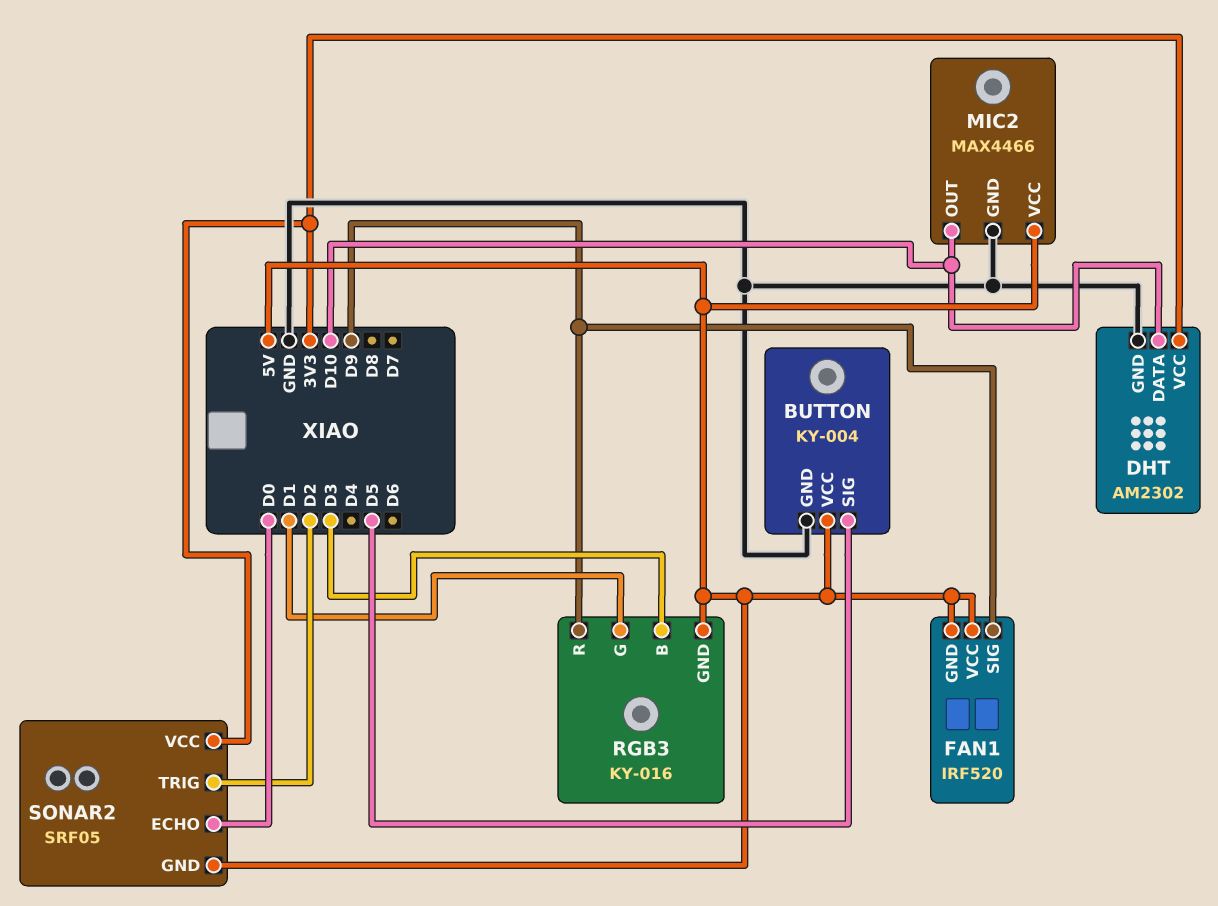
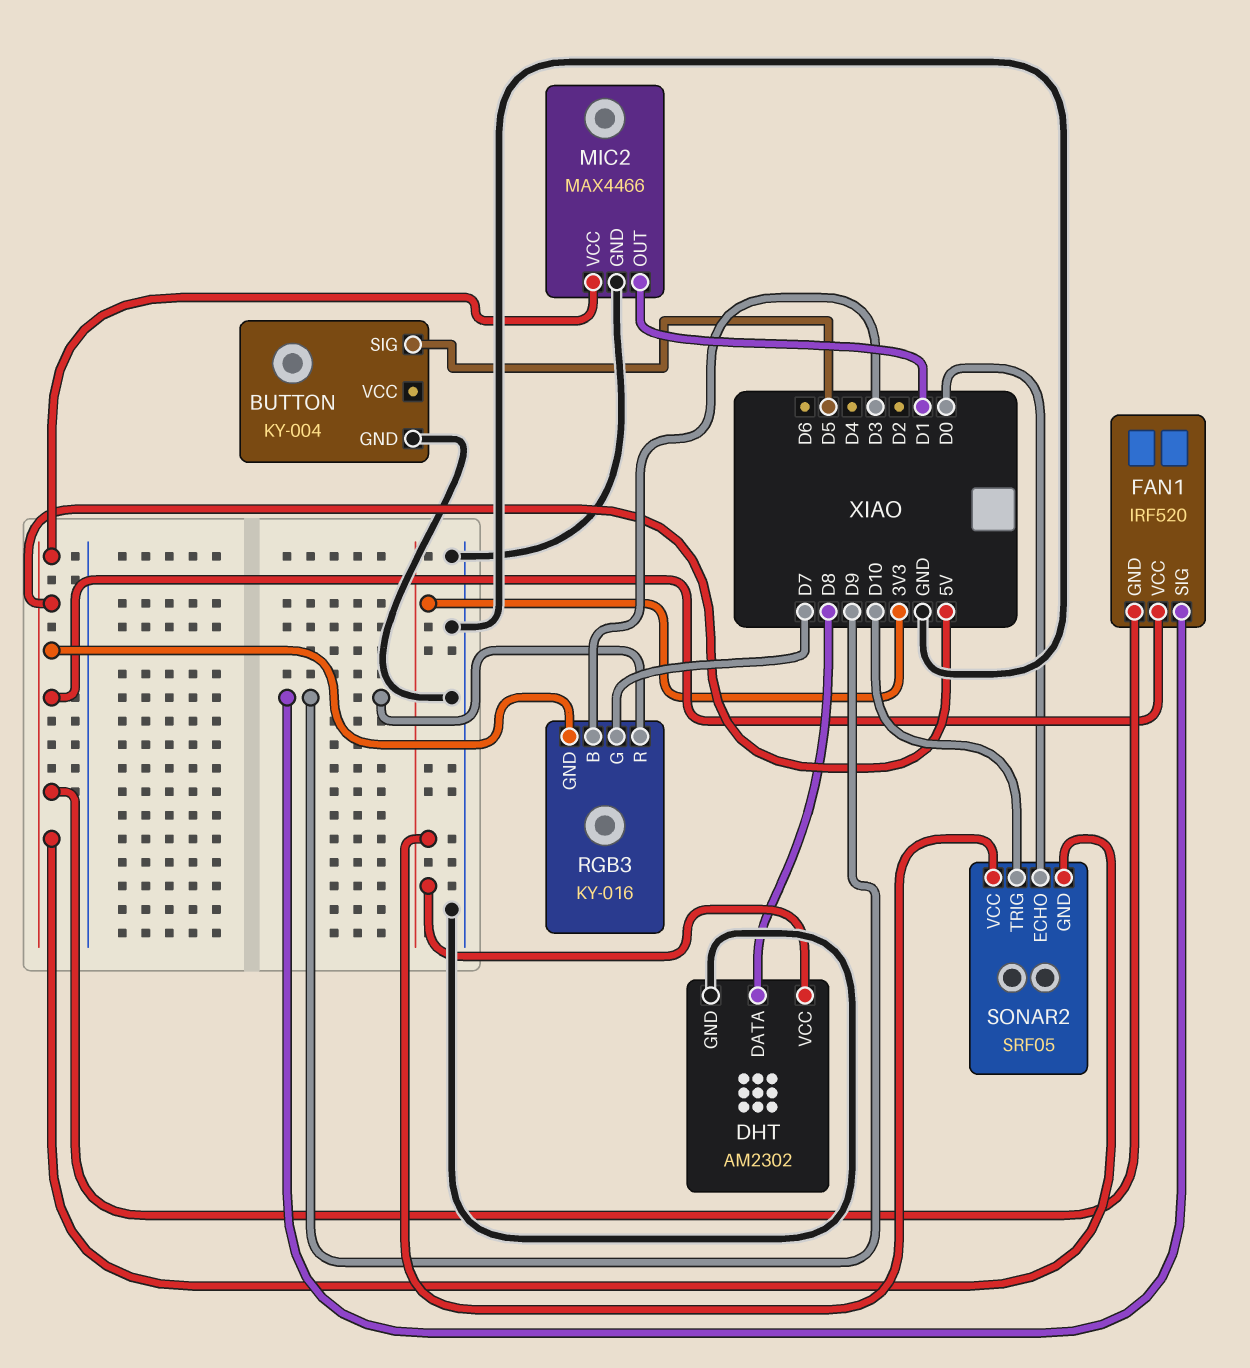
BUTTON pin VCC: 5V -> none
DHT pin DATA: D10 -> D8
MIC2 pin OUT: D10 -> D1
RGB3 pin G: D1 -> D7
SONAR2 pin TRIG: D2 -> D10

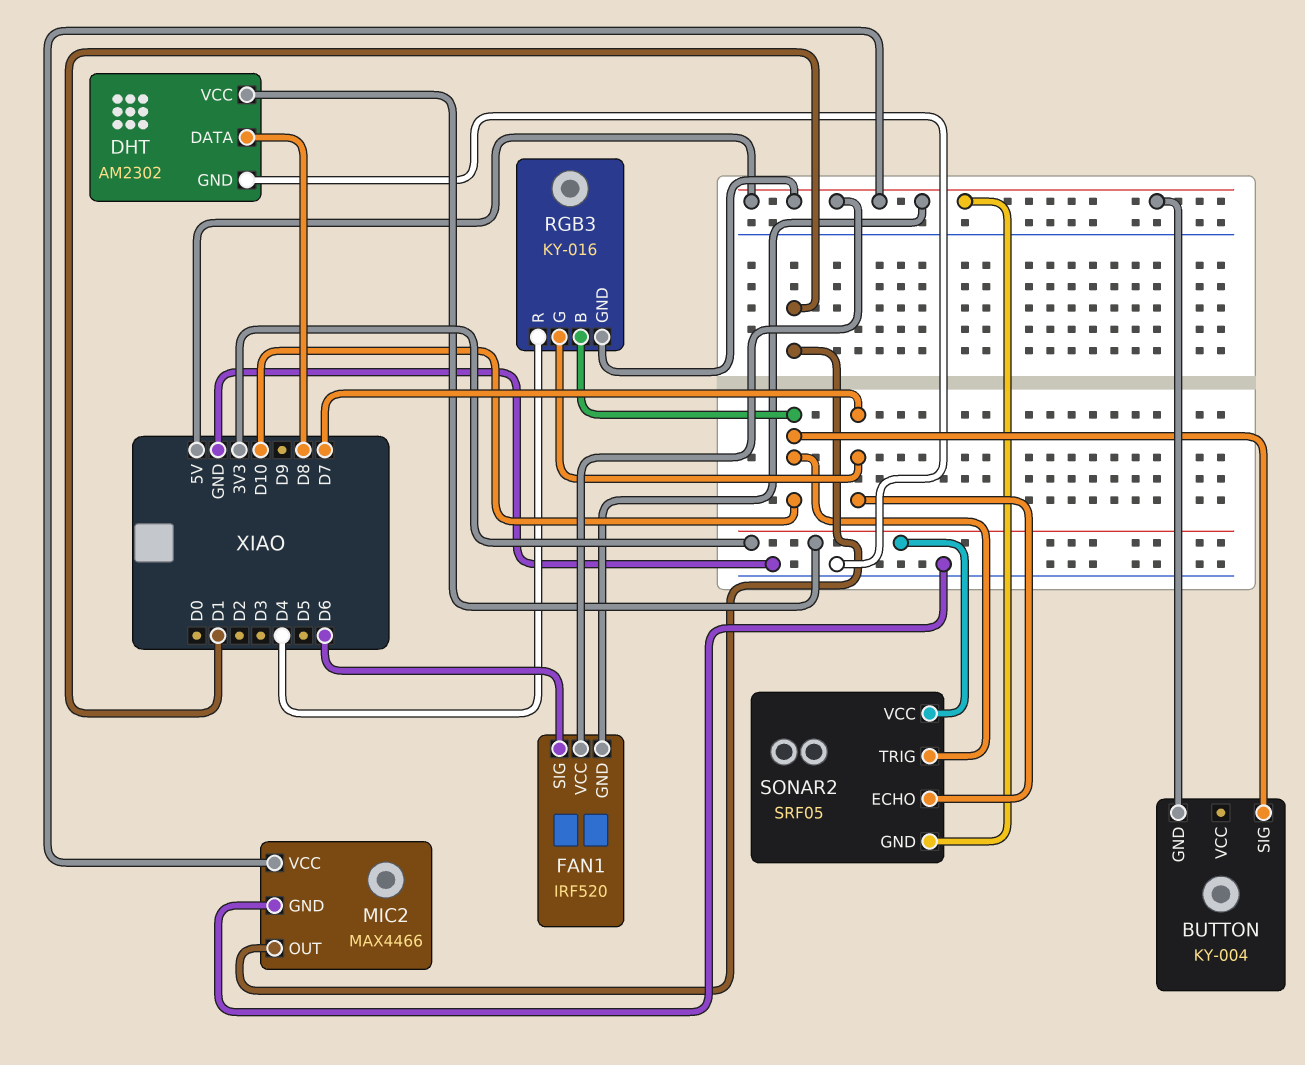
BUTTON pin GND: GND -> 5V
BUTTON pin SIG: D5 -> D10
FAN1 pin SIG: D9 -> D6
RGB3 pin B: D3 -> D10
RGB3 pin R: D9 -> D4
SONAR2 pin ECHO: D0 -> D7

